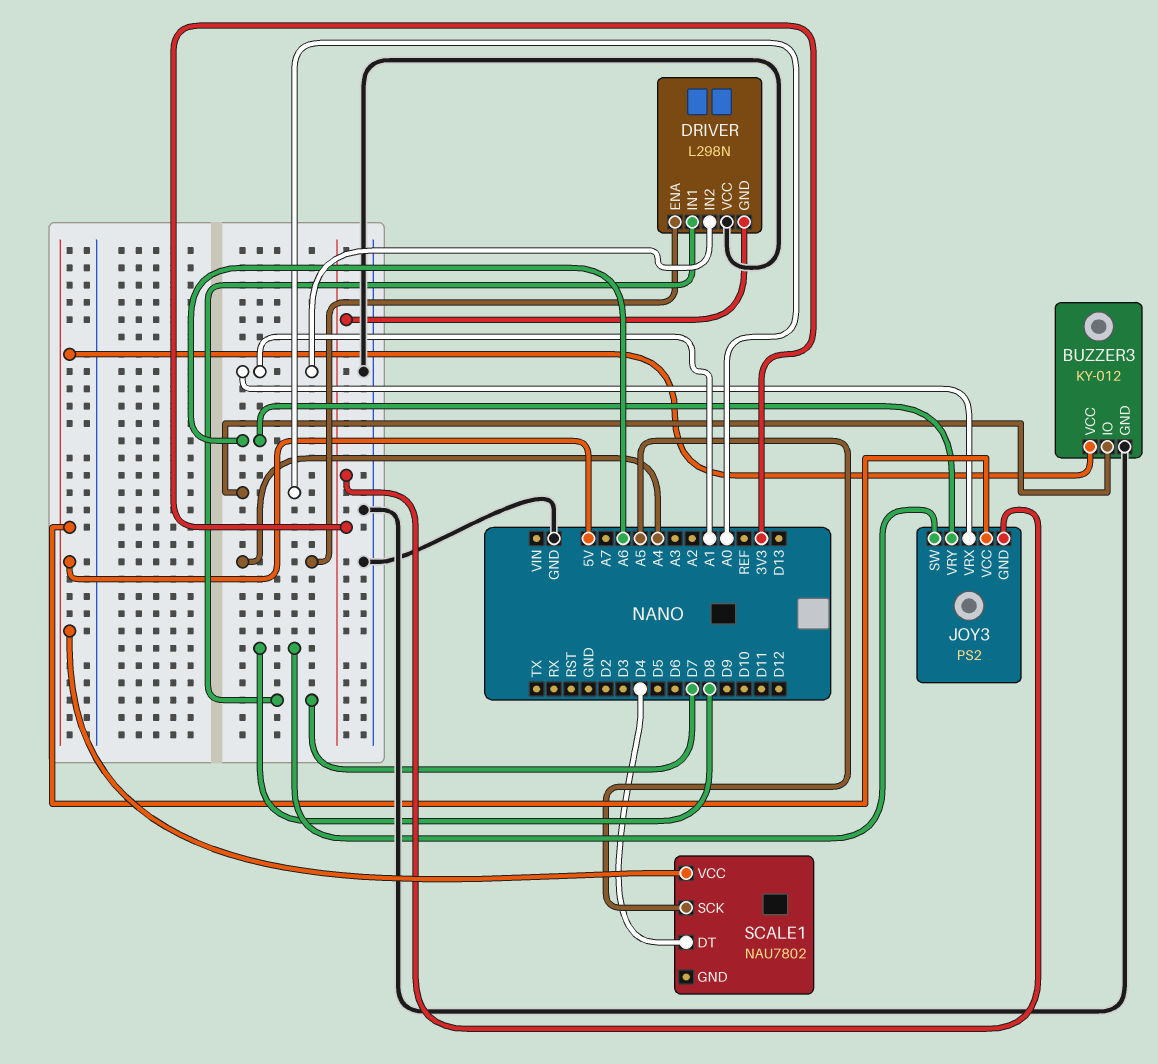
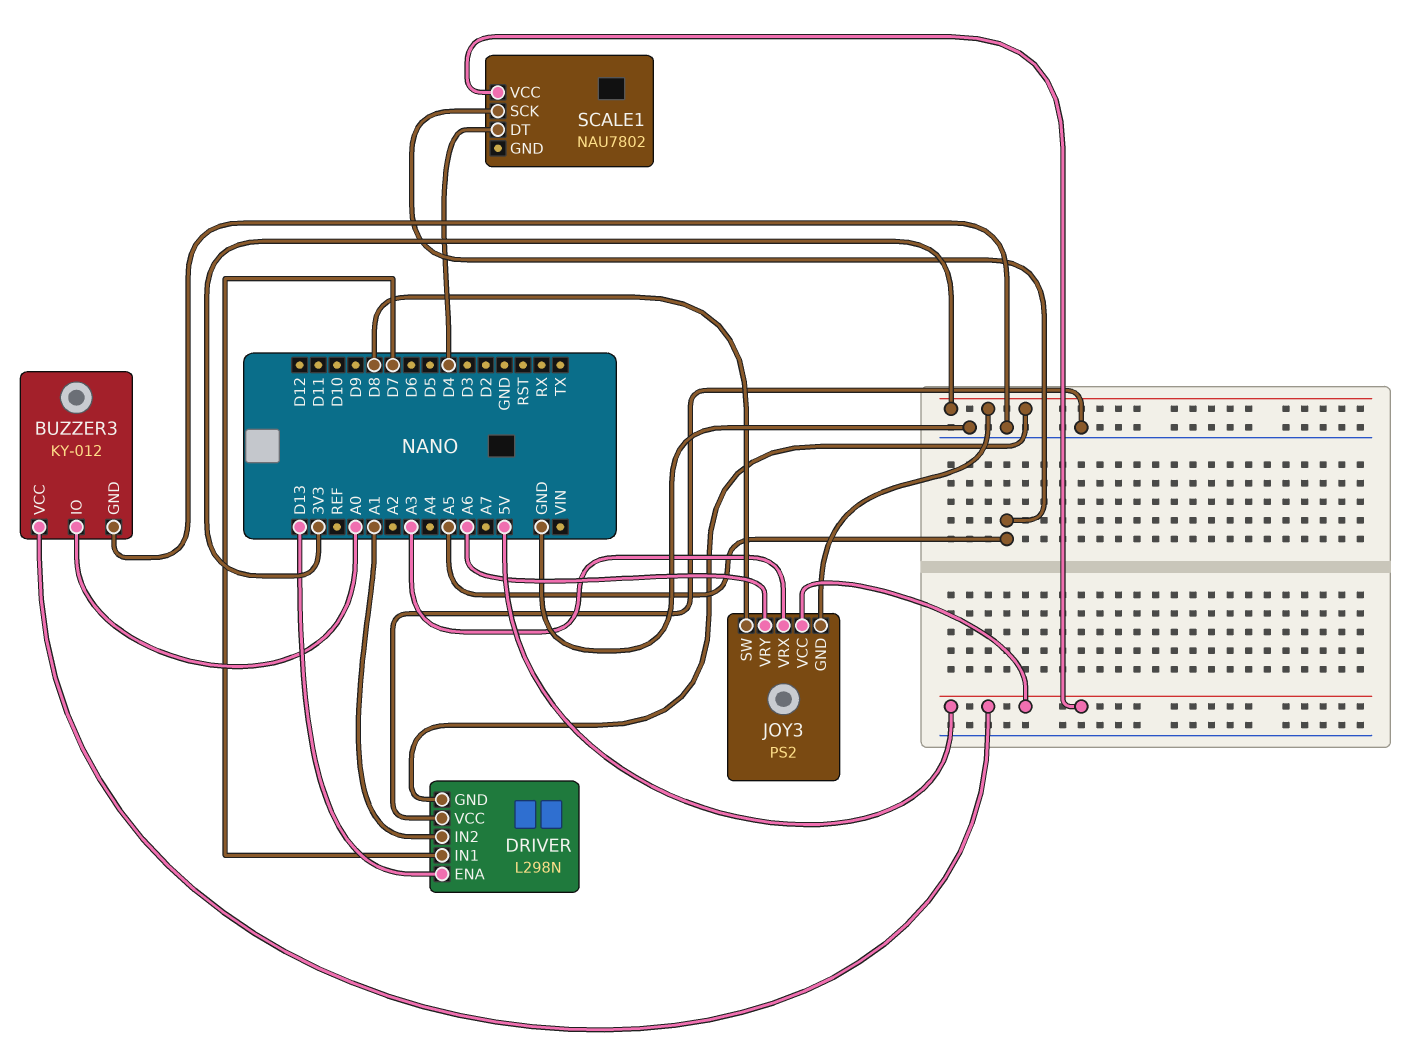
DRIVER pin ENA: A4 -> D13
JOY3 pin VRX: A1 -> A3

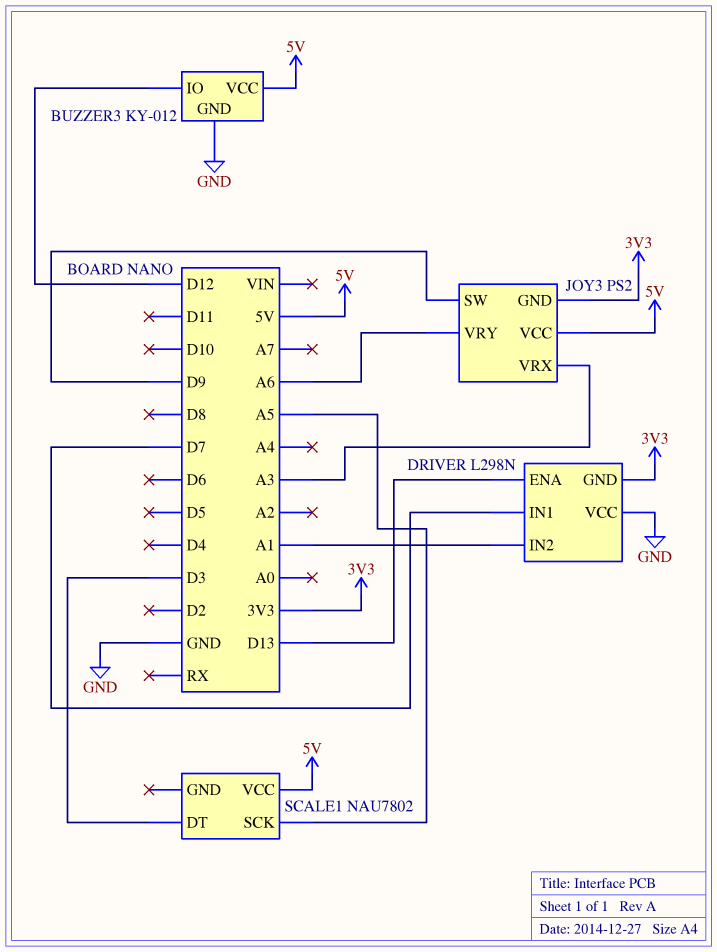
BUZZER3 pin IO: A0 -> D12
JOY3 pin SW: D8 -> D9
SCALE1 pin DT: D4 -> D3

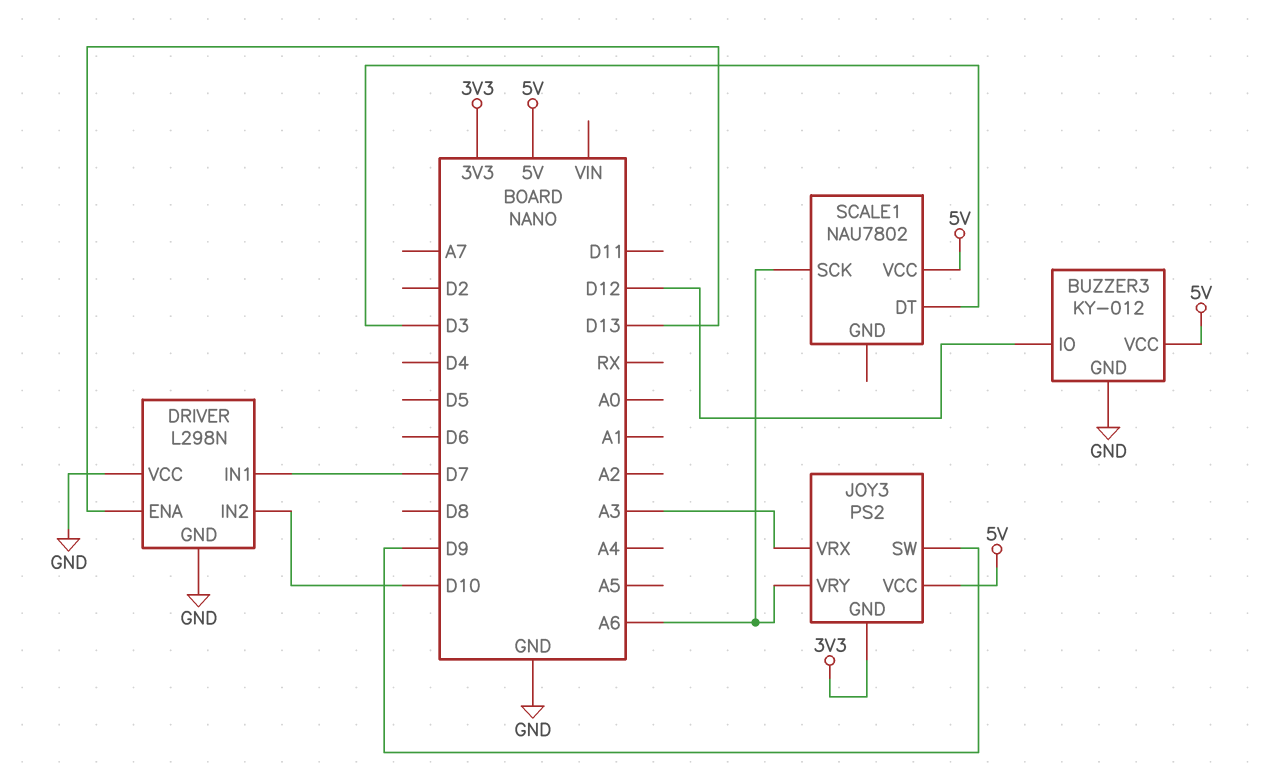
DRIVER pin GND: 3V3 -> GND
DRIVER pin IN2: A1 -> D10
SCALE1 pin SCK: A5 -> A6

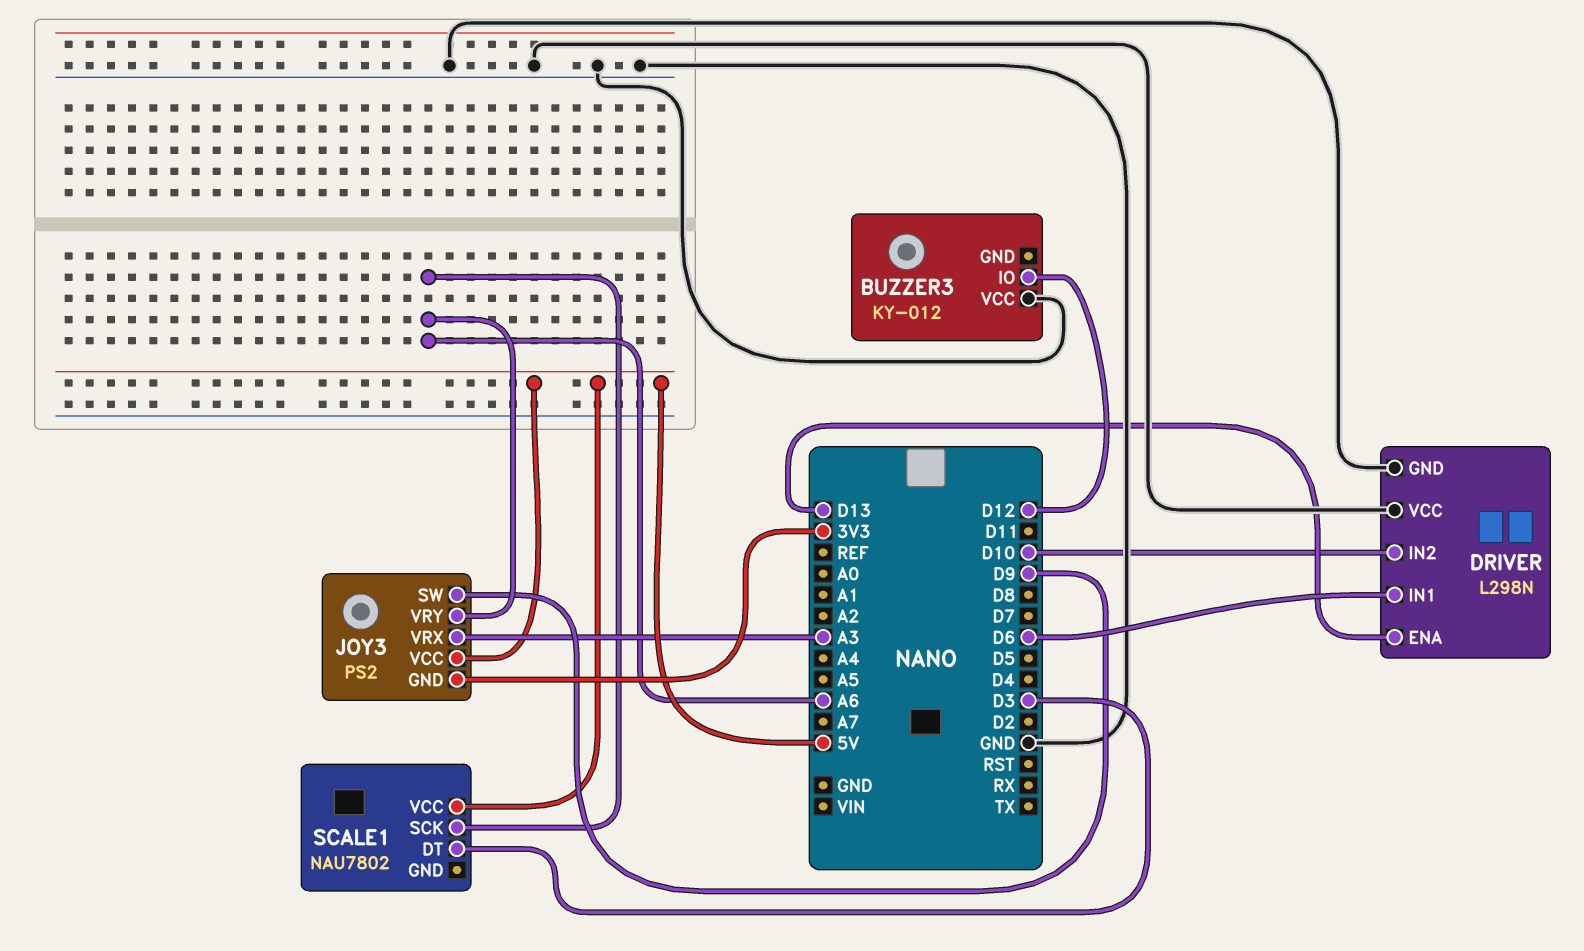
BUZZER3 pin GND: GND -> none
BUZZER3 pin VCC: 5V -> GND
DRIVER pin IN1: D7 -> D6

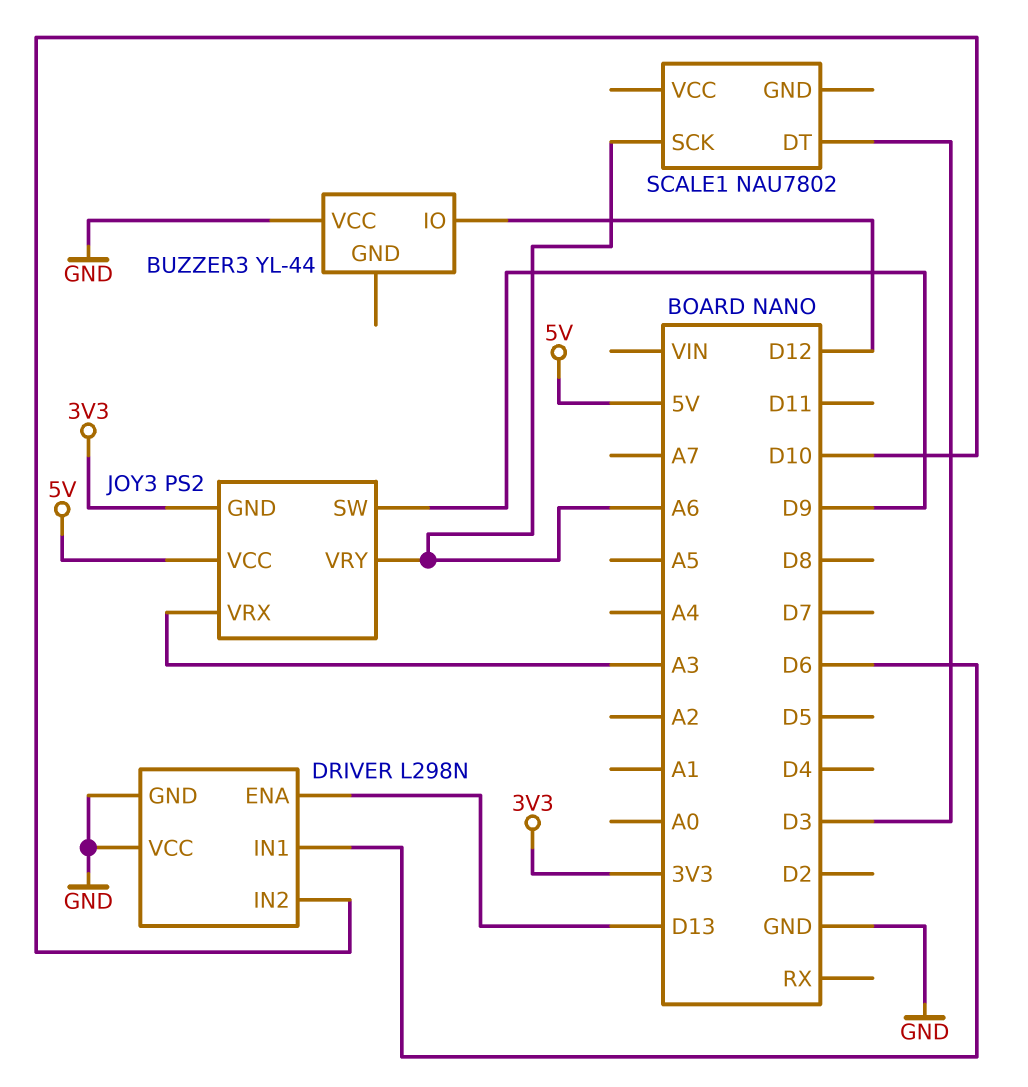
BUZZER3: KY-012 -> YL-44
SCALE1 pin VCC: 5V -> none

